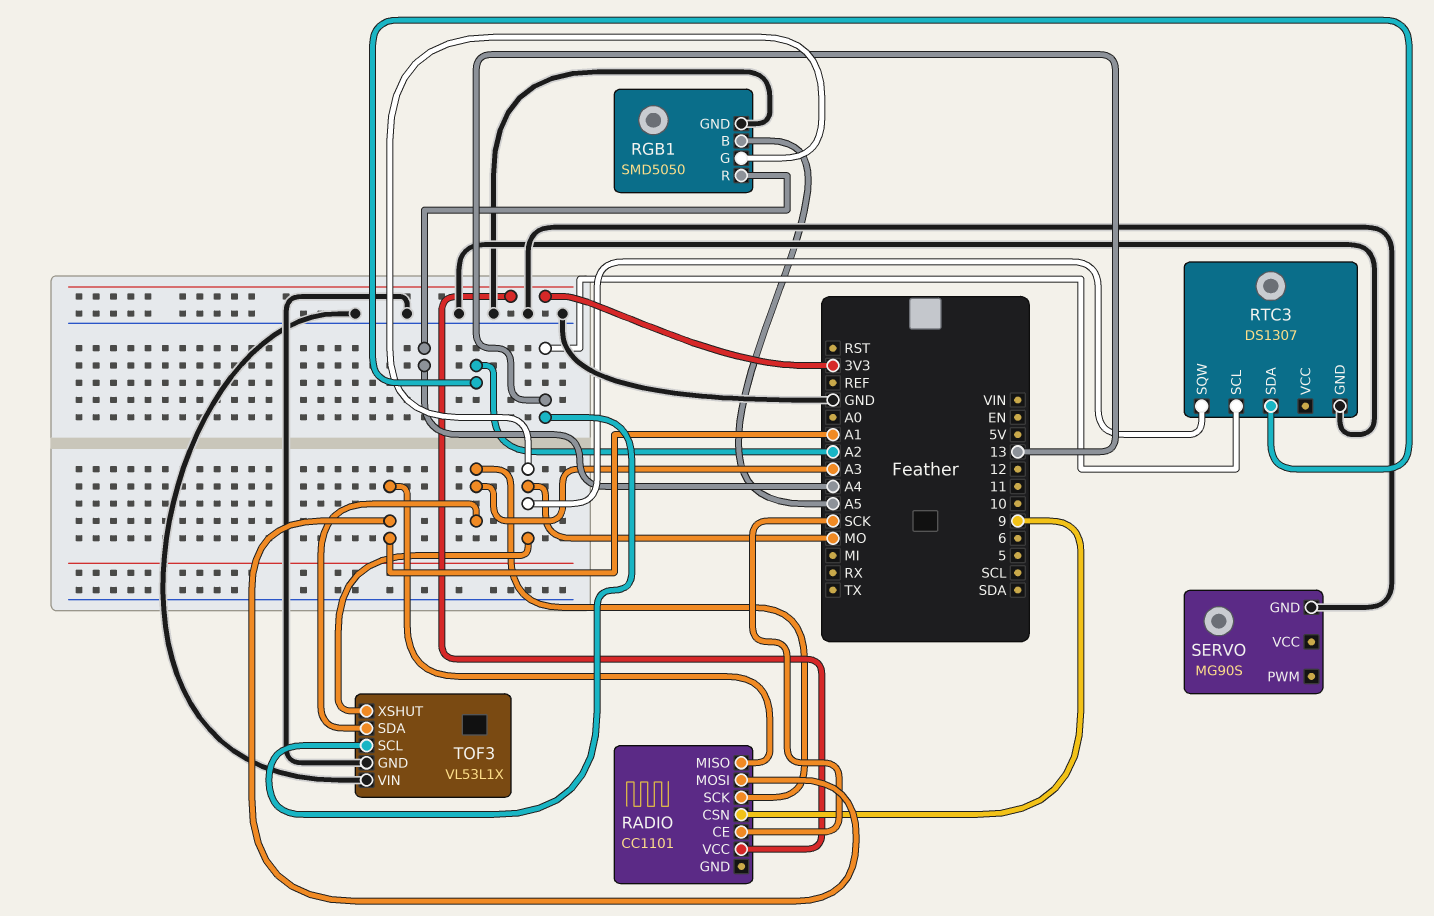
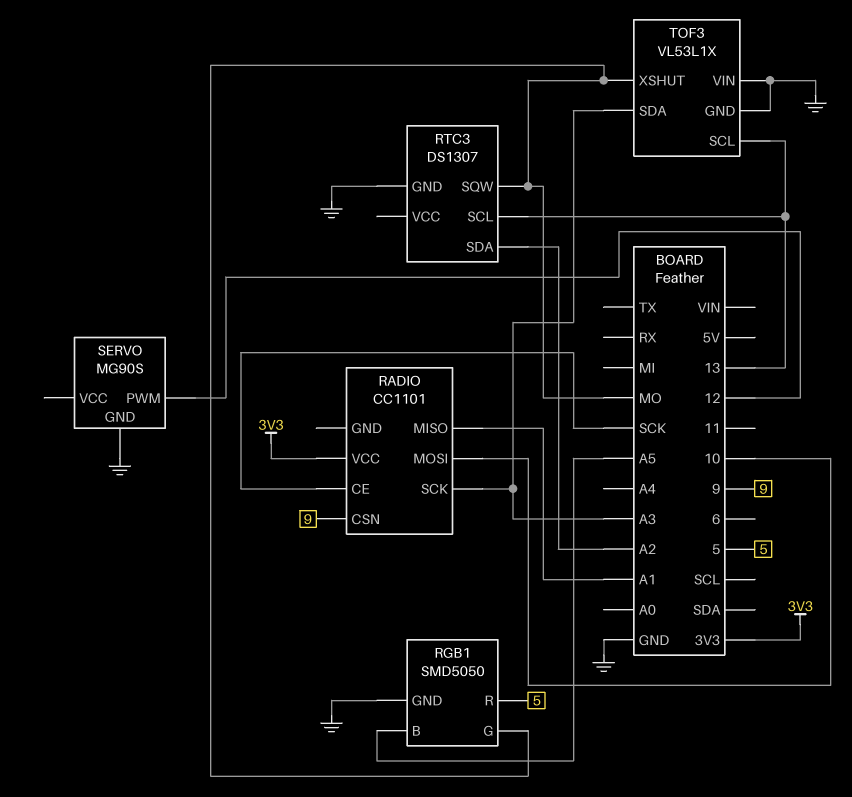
RADIO pin MOSI: A1 -> 10
RGB1 pin R: A4 -> 5
SERVO pin PWM: none -> 12

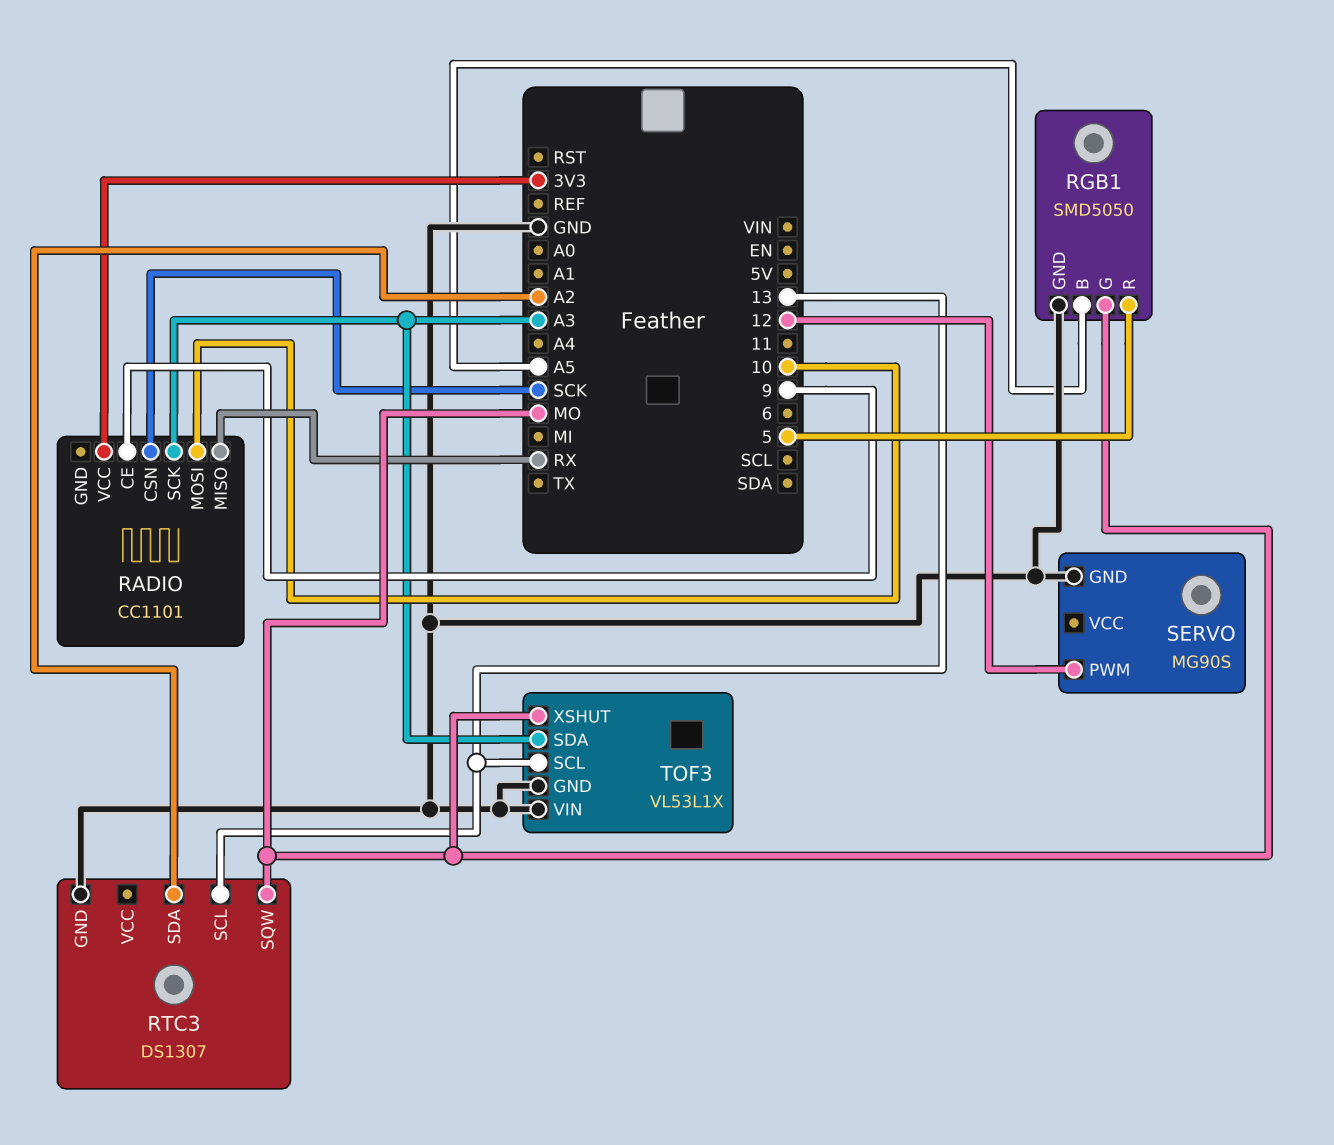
RADIO pin CE: SCK -> 9
RADIO pin CSN: 9 -> SCK
RADIO pin MISO: A1 -> RX

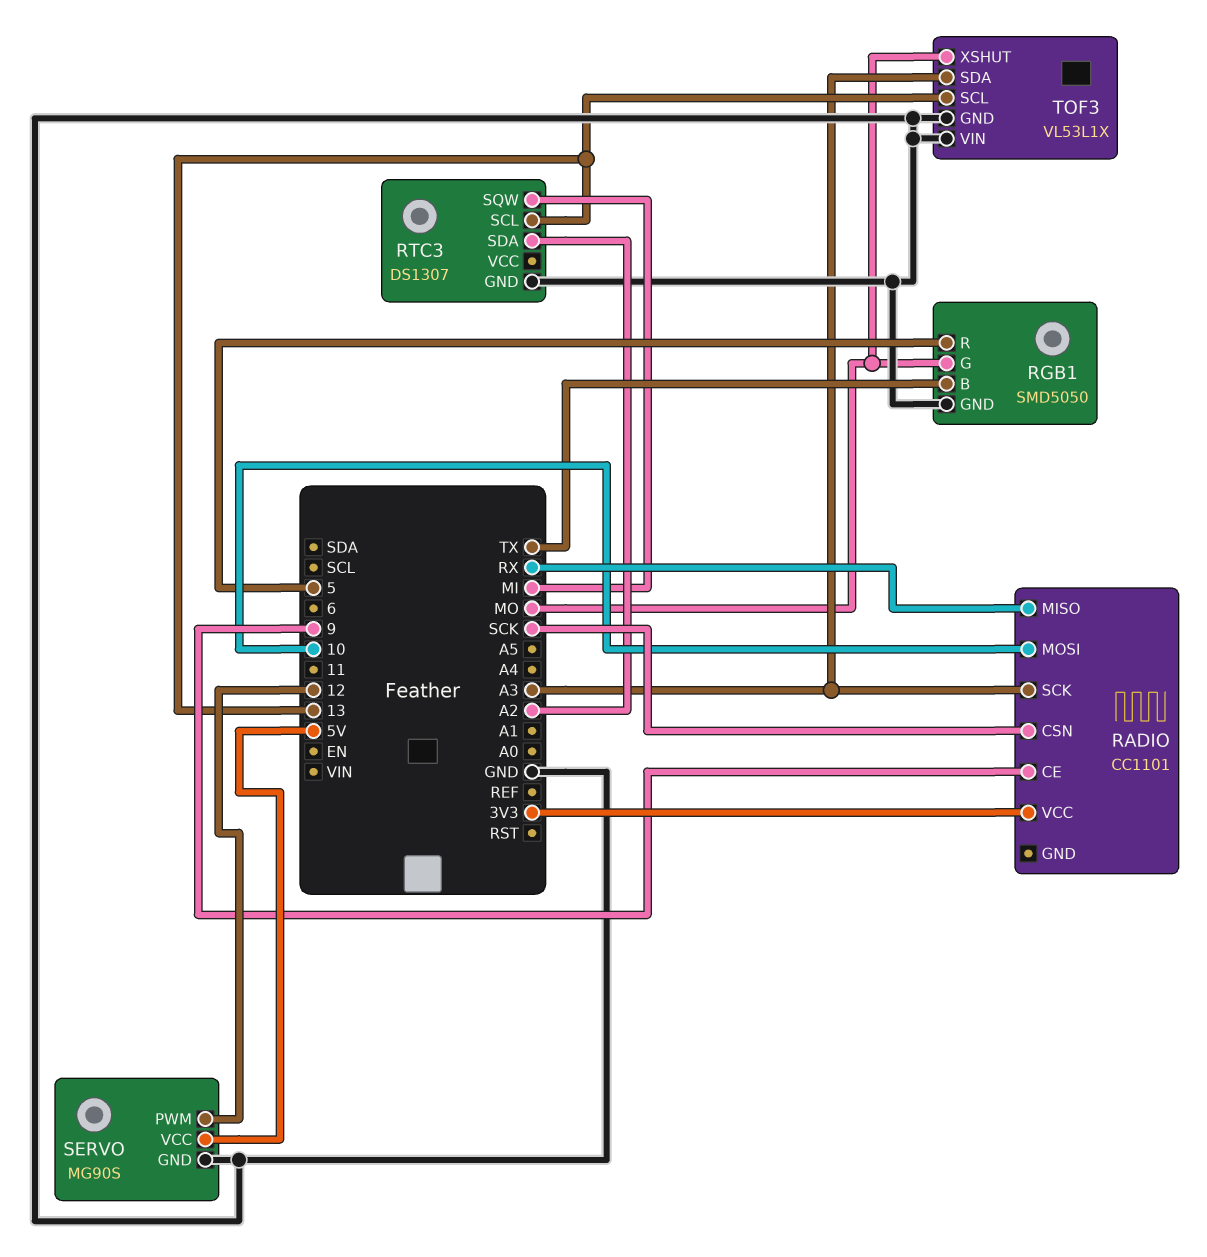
RGB1 pin B: A5 -> TX
RTC3 pin SQW: MO -> MI
SERVO pin VCC: none -> 5V

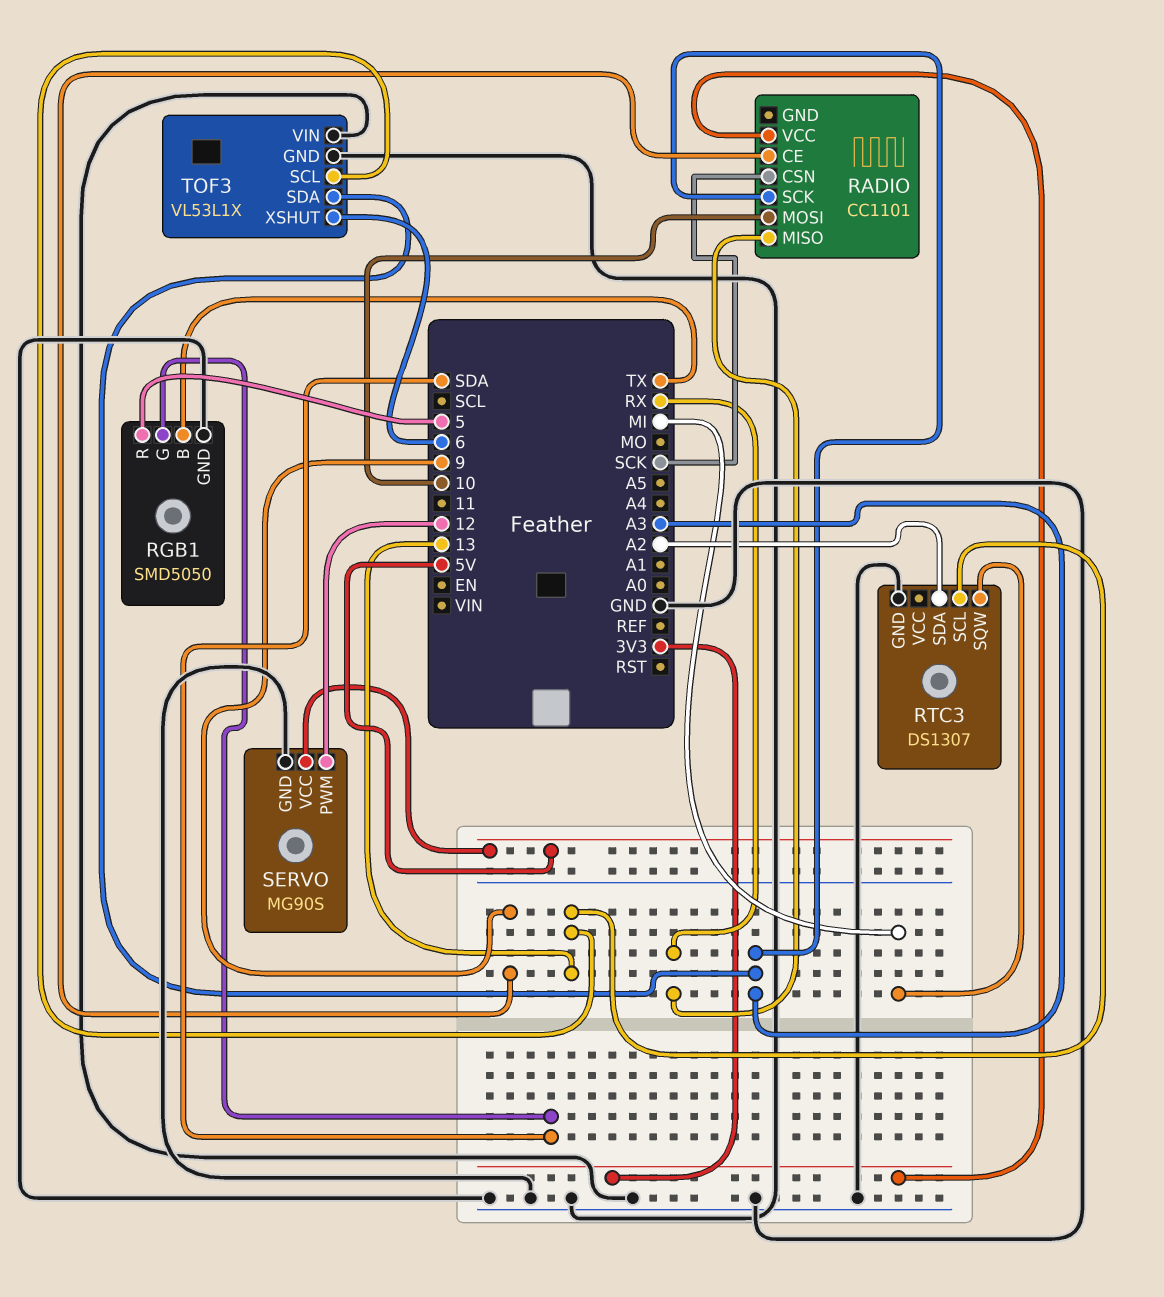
RGB1 pin G: MO -> SDA
TOF3 pin XSHUT: MO -> 6

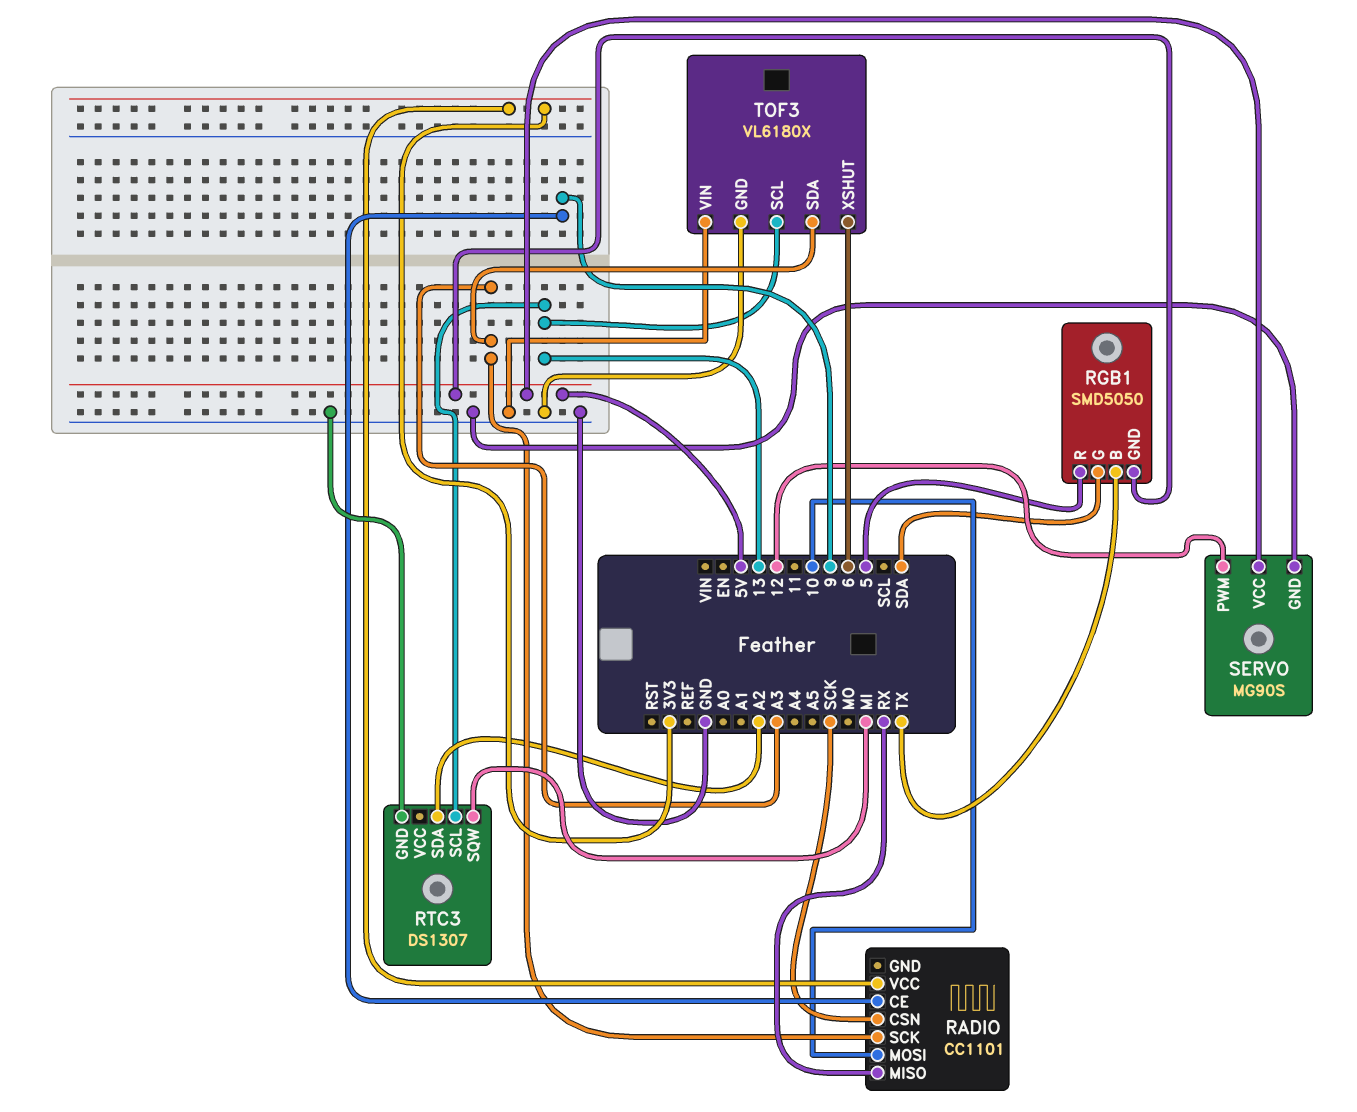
RGB1 pin GND: GND -> 5V
TOF3: VL53L1X -> VL6180X

